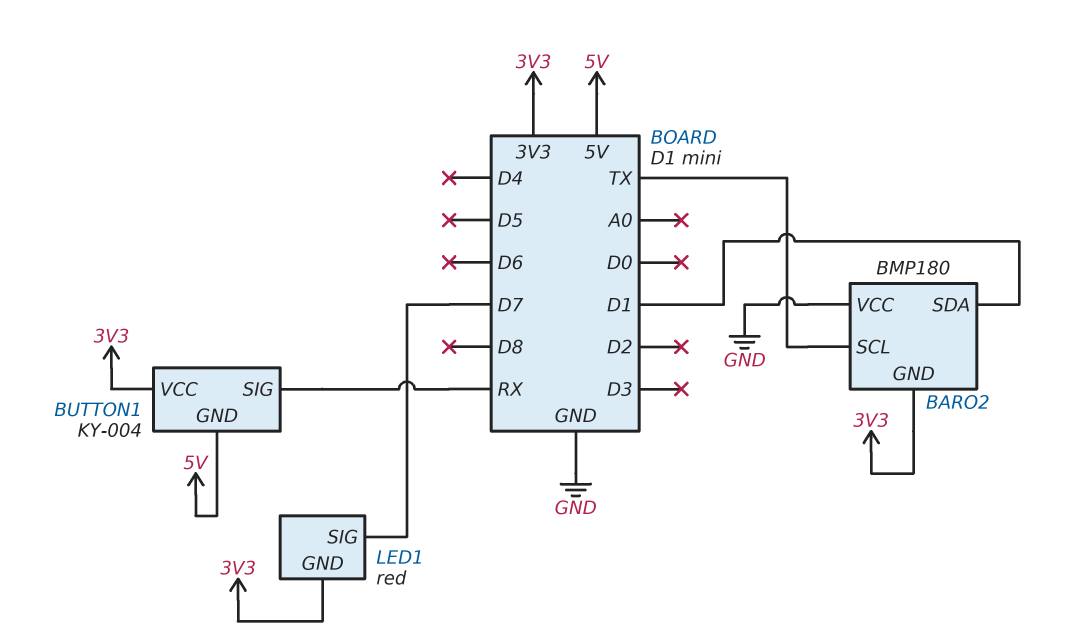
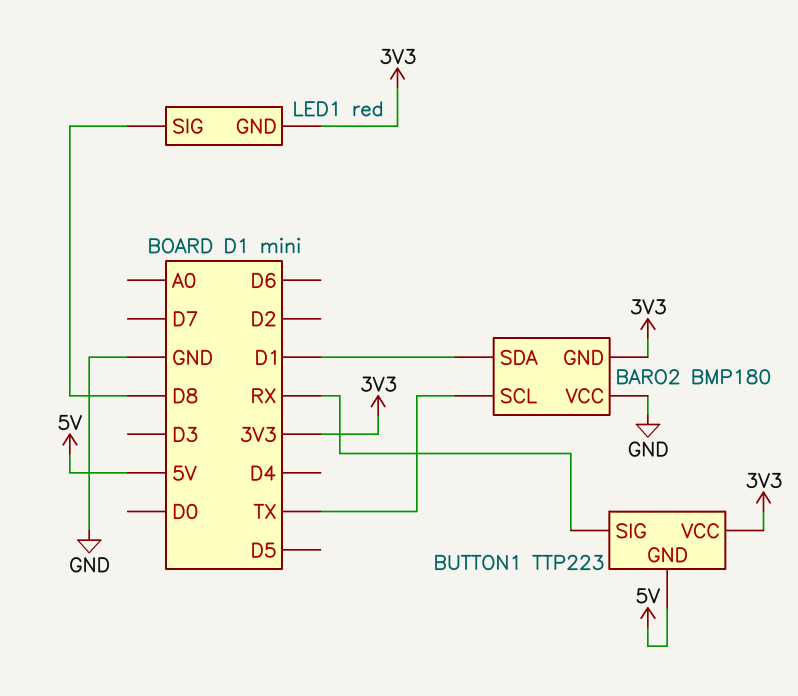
BUTTON1: KY-004 -> TTP223
LED1 pin SIG: D7 -> D8

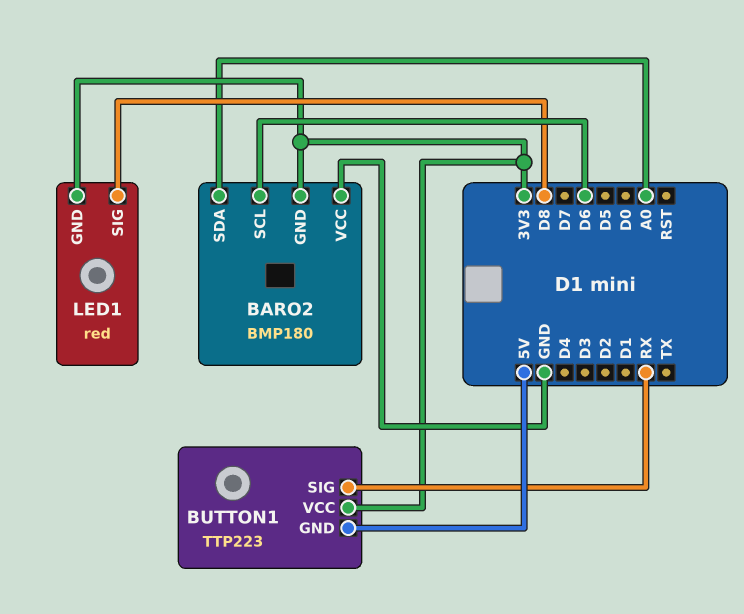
BARO2 pin SCL: TX -> D6
BARO2 pin SDA: D1 -> A0

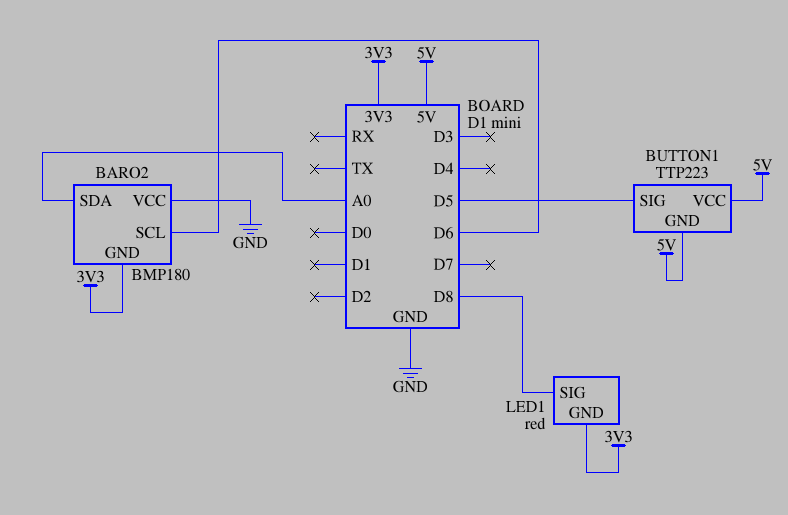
BUTTON1 pin SIG: RX -> D5
BUTTON1 pin VCC: 3V3 -> 5V

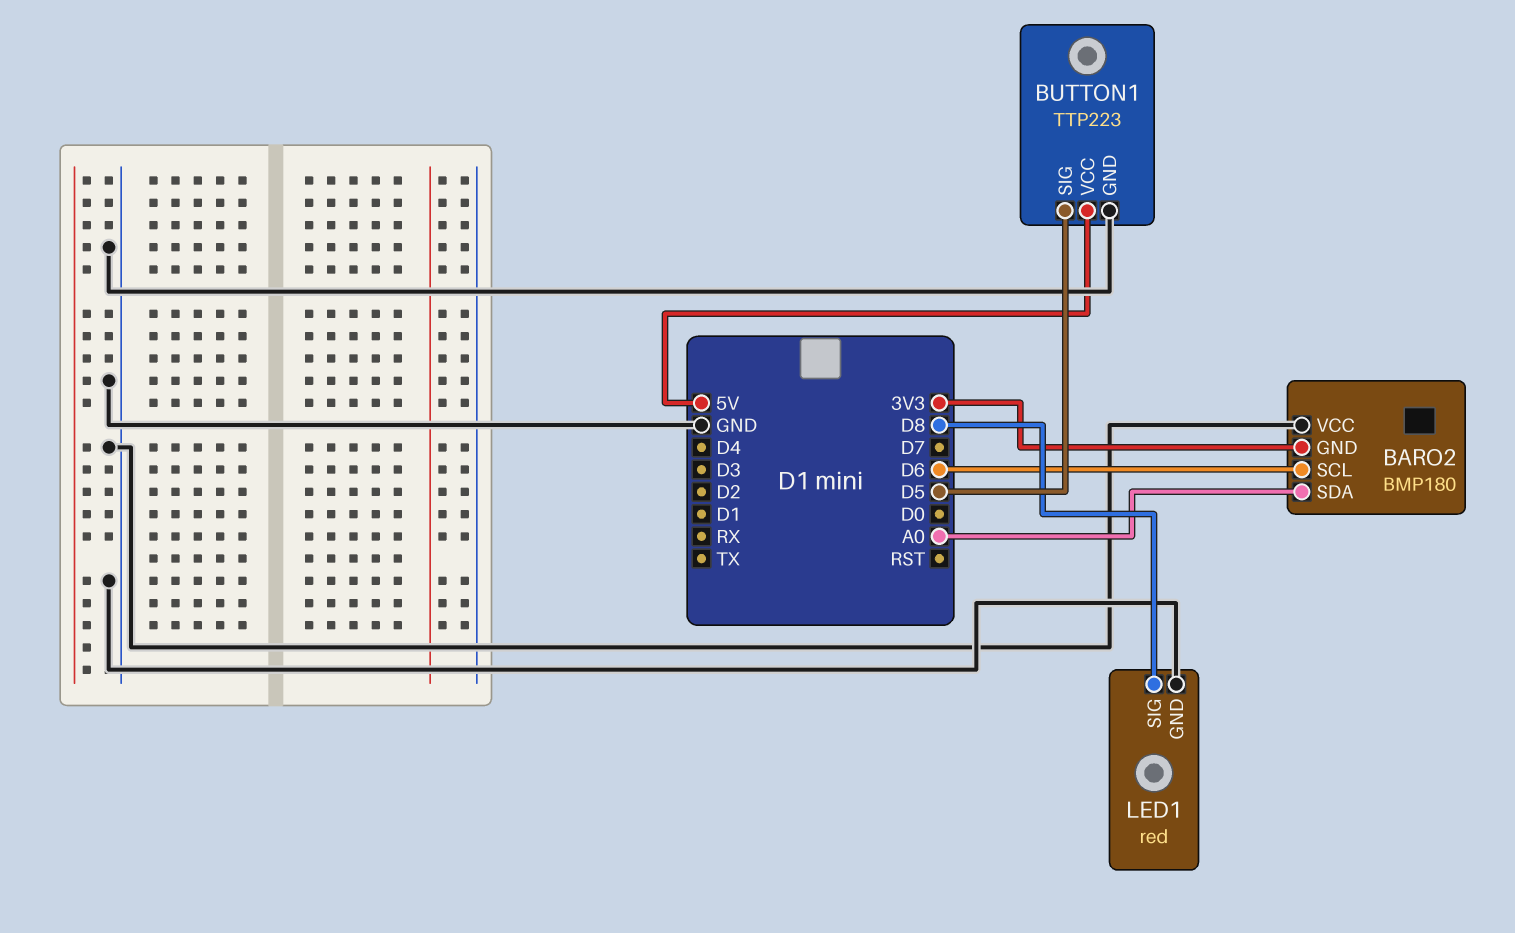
BUTTON1 pin GND: 5V -> GND
LED1 pin GND: 3V3 -> GND

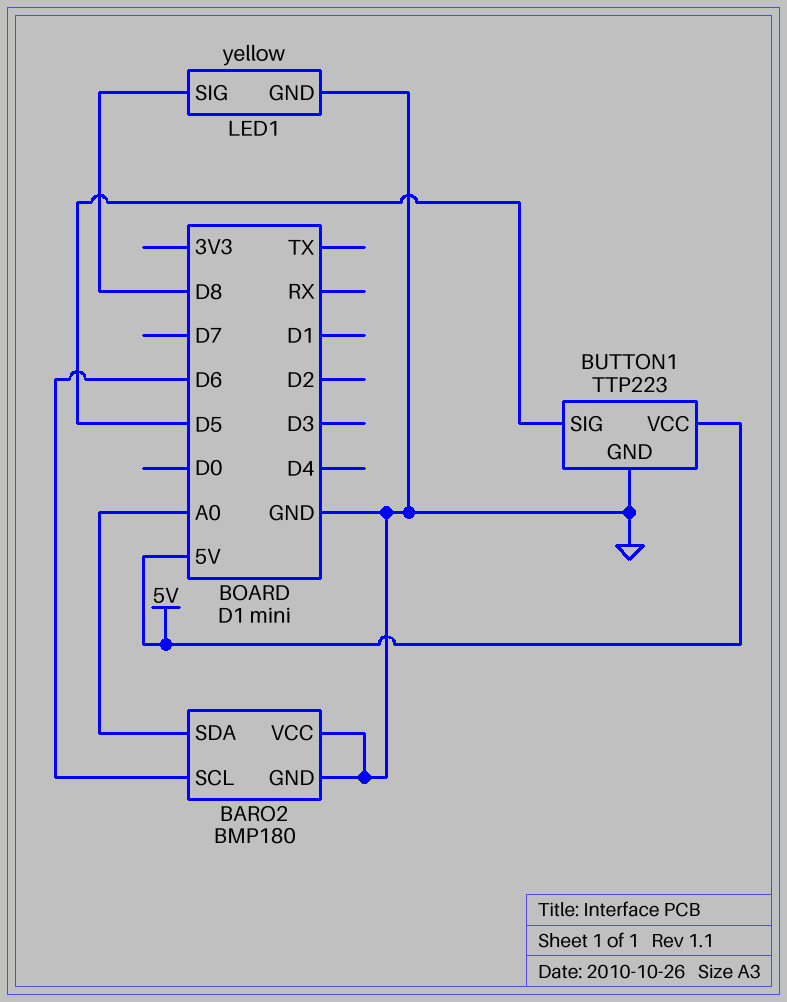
BARO2 pin GND: 3V3 -> GND
LED1: red -> yellow

